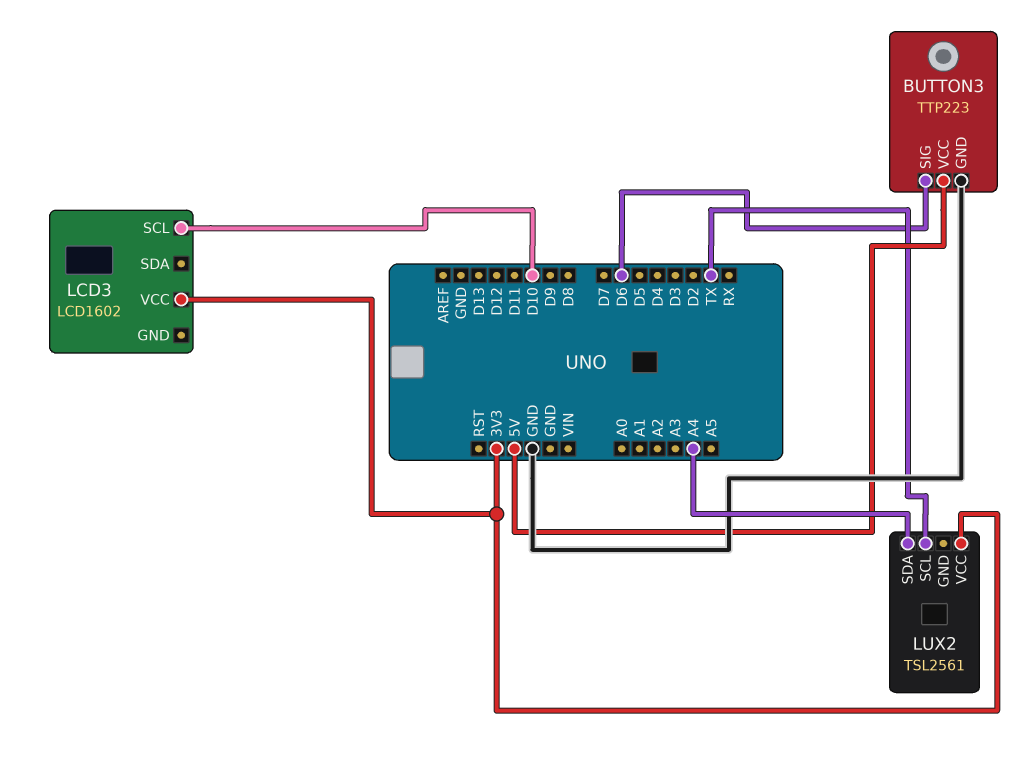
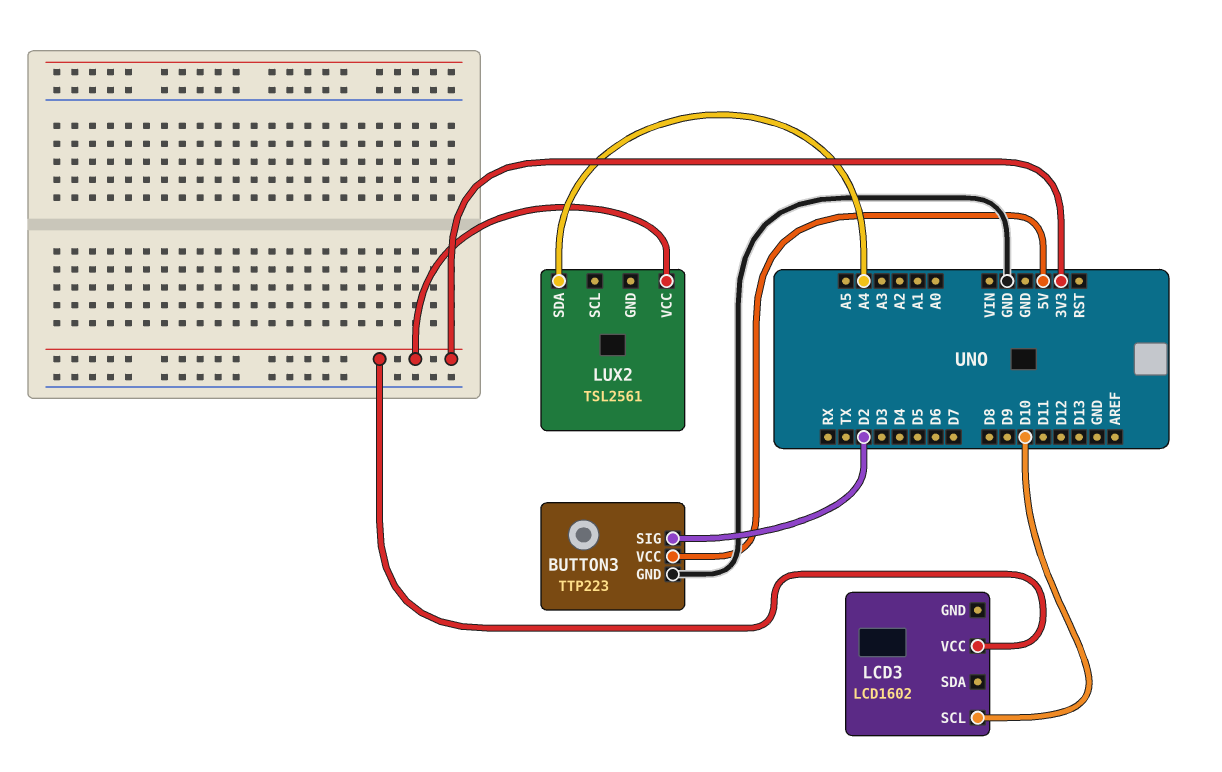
BUTTON3 pin SIG: D6 -> D2
LUX2 pin SCL: TX -> none

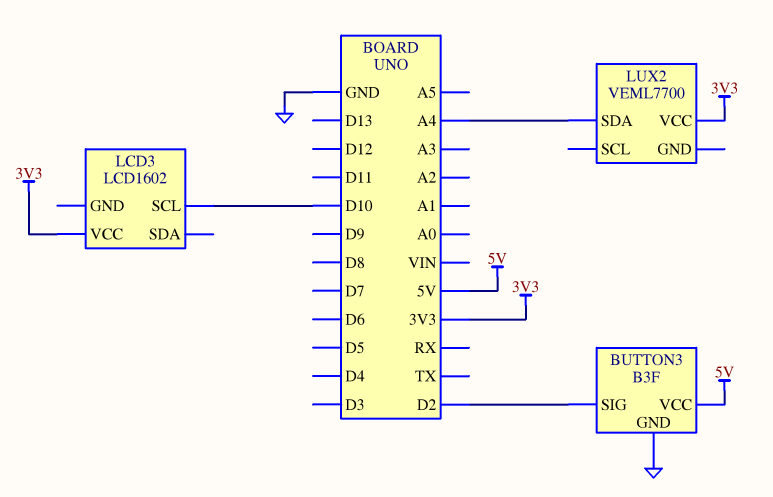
BUTTON3: TTP223 -> B3F
LUX2: TSL2561 -> VEML7700

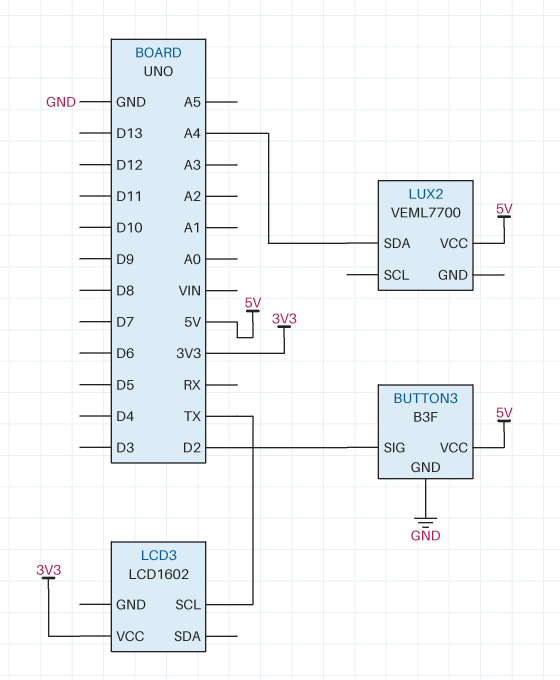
LCD3 pin SCL: D10 -> TX
LUX2 pin VCC: 3V3 -> 5V

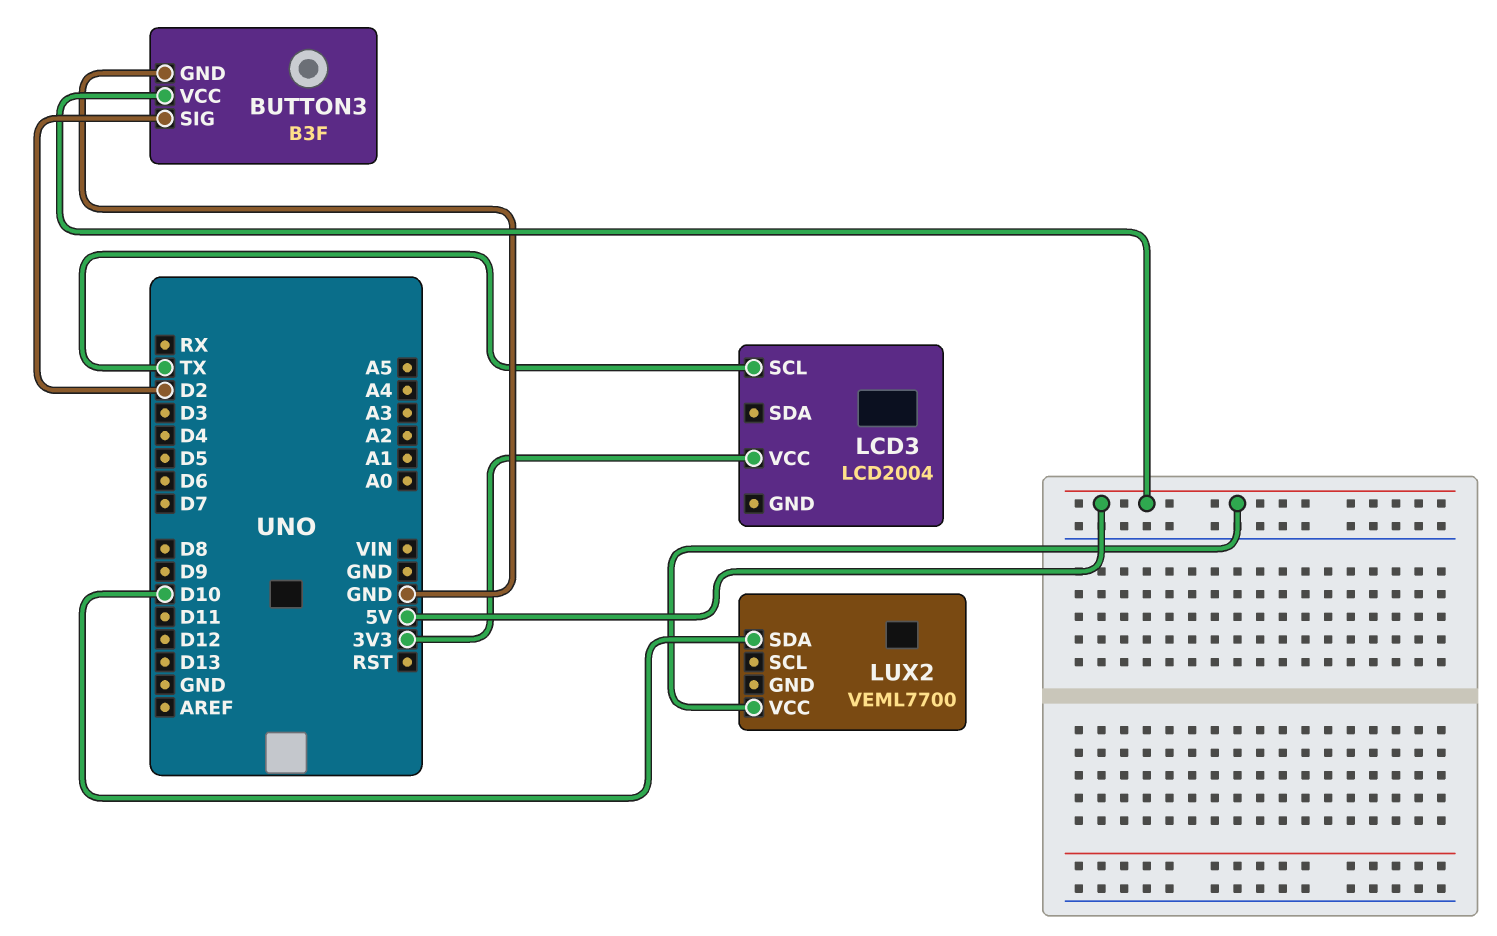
LCD3: LCD1602 -> LCD2004
LUX2 pin SDA: A4 -> D10

